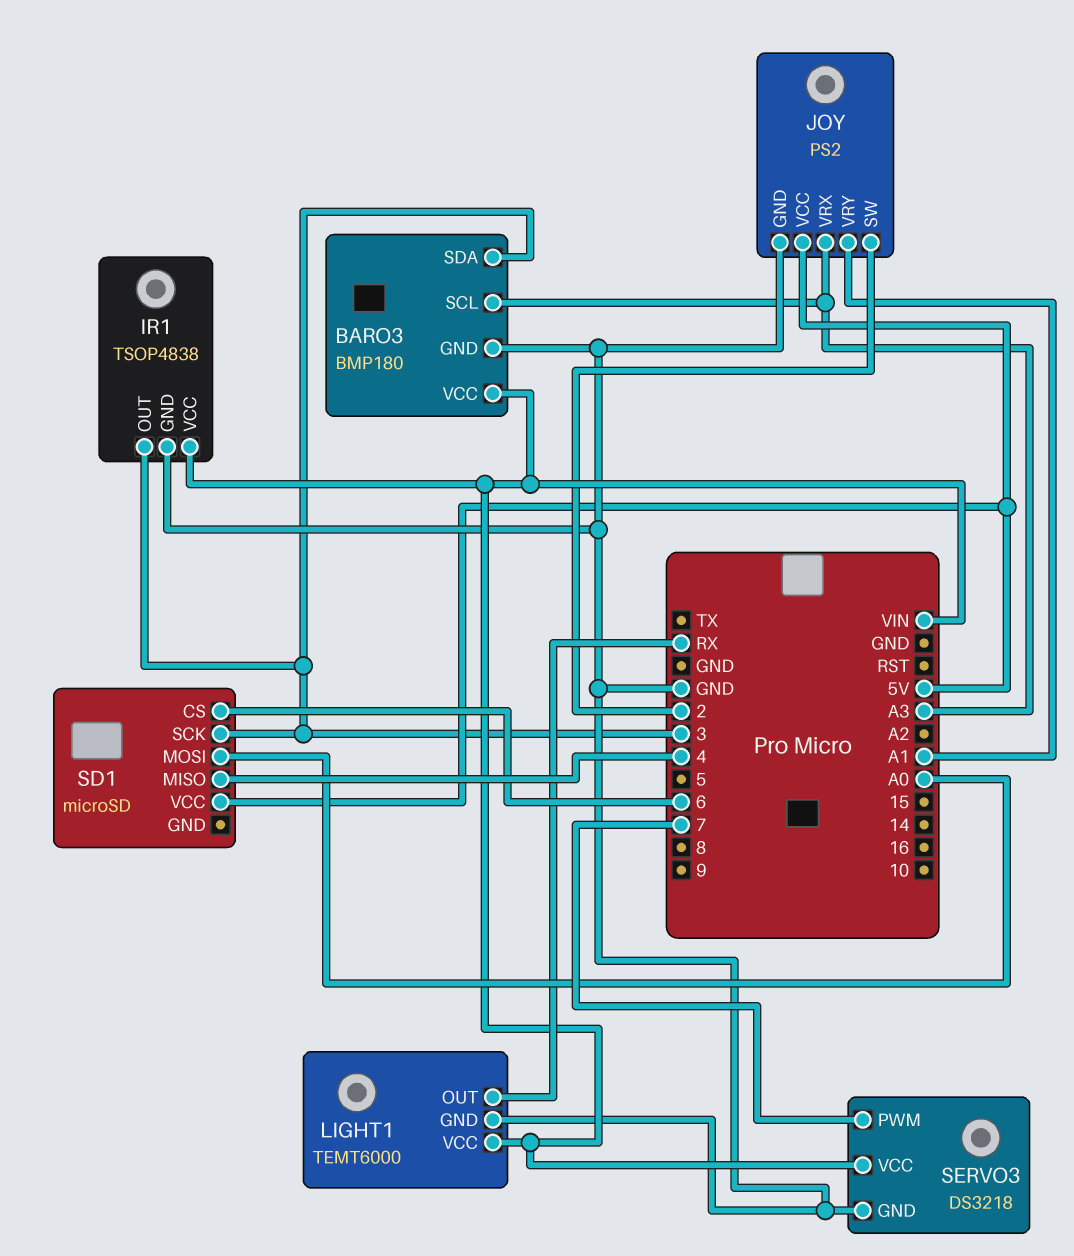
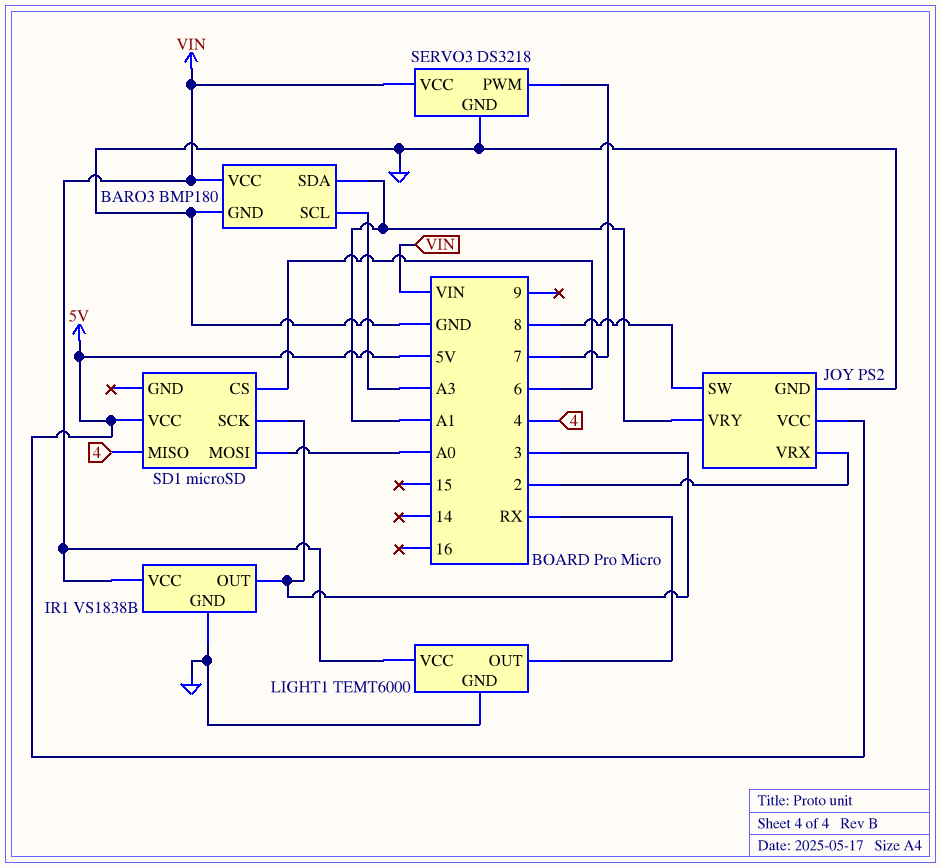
BARO3 pin SDA: 3 -> A1
IR1: TSOP4838 -> VS1838B
JOY pin SW: 2 -> 8
JOY pin VRX: A3 -> 2

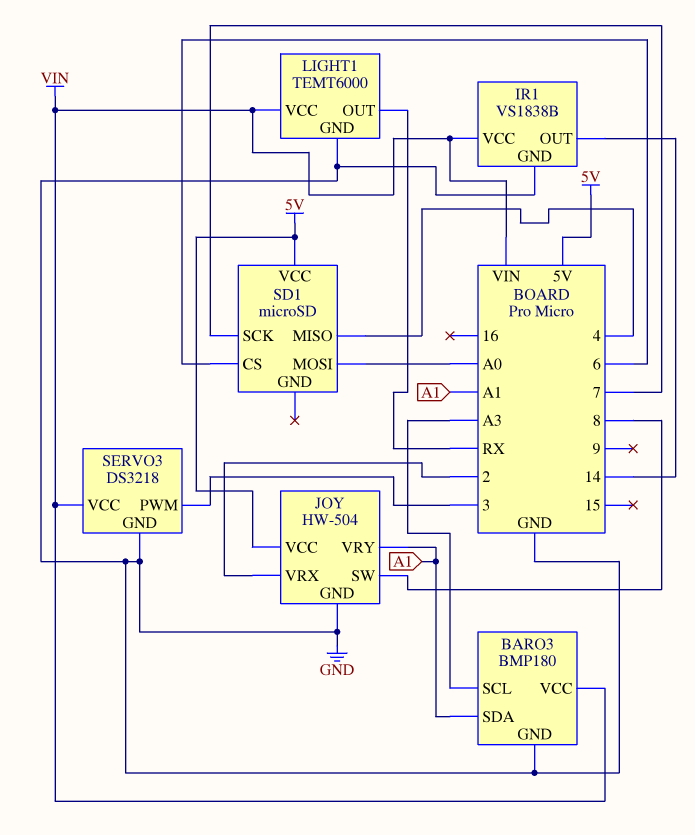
IR1 pin OUT: 3 -> 14
JOY: PS2 -> HW-504
SD1 pin SCK: 3 -> 7
SERVO3 pin PWM: 7 -> 3

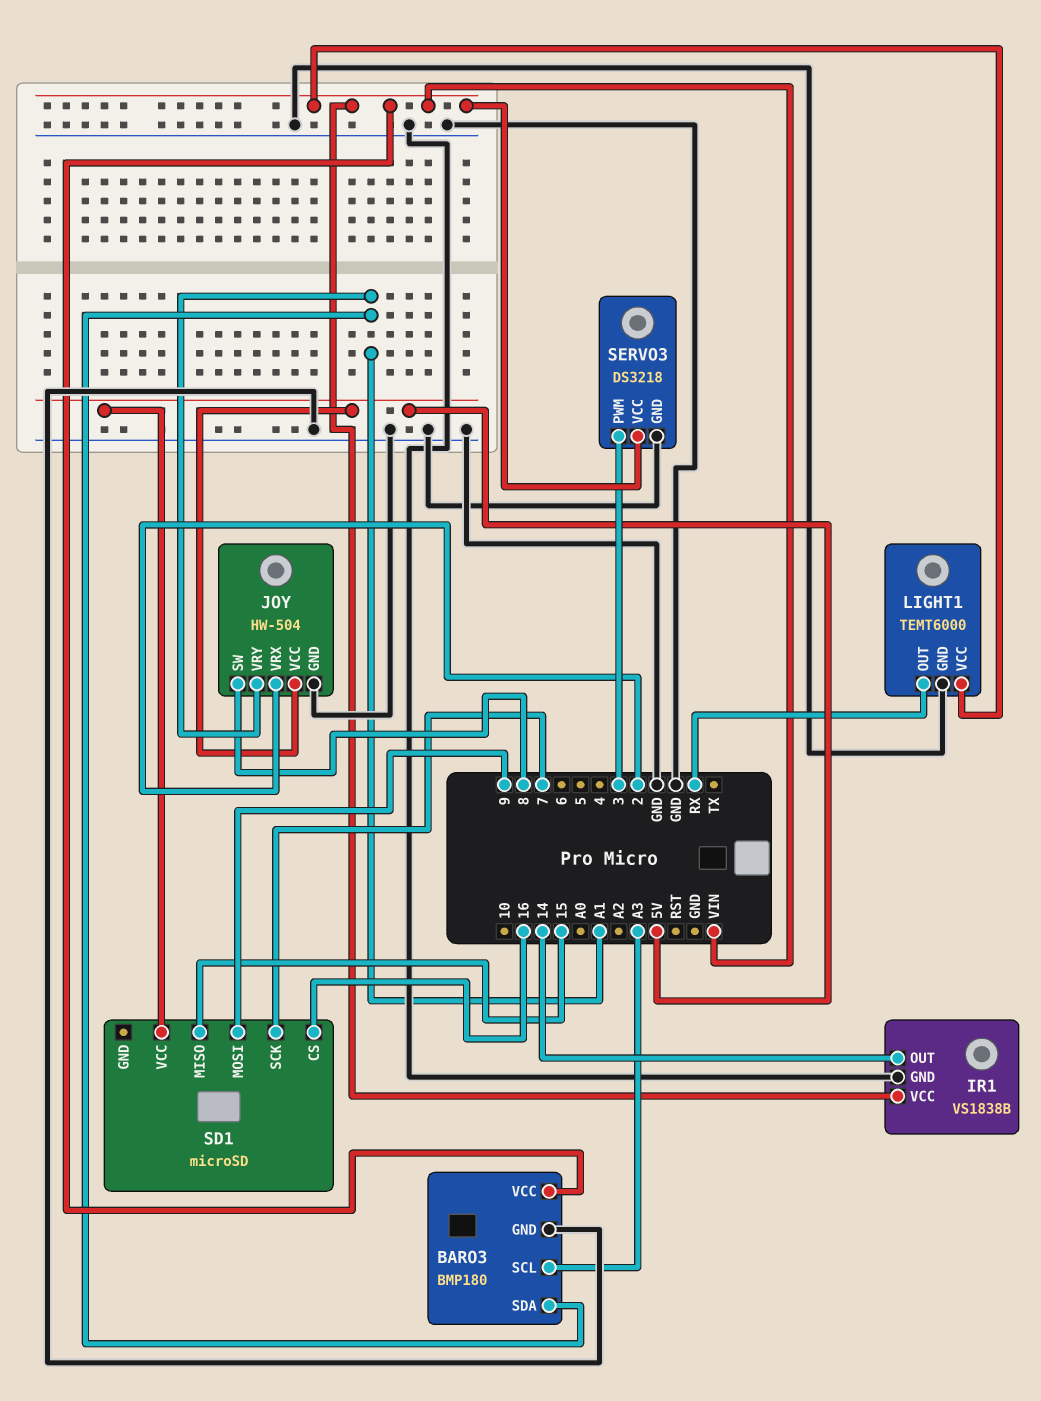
SD1 pin CS: 6 -> 16
SD1 pin MISO: 4 -> 15
SD1 pin MOSI: A0 -> 9

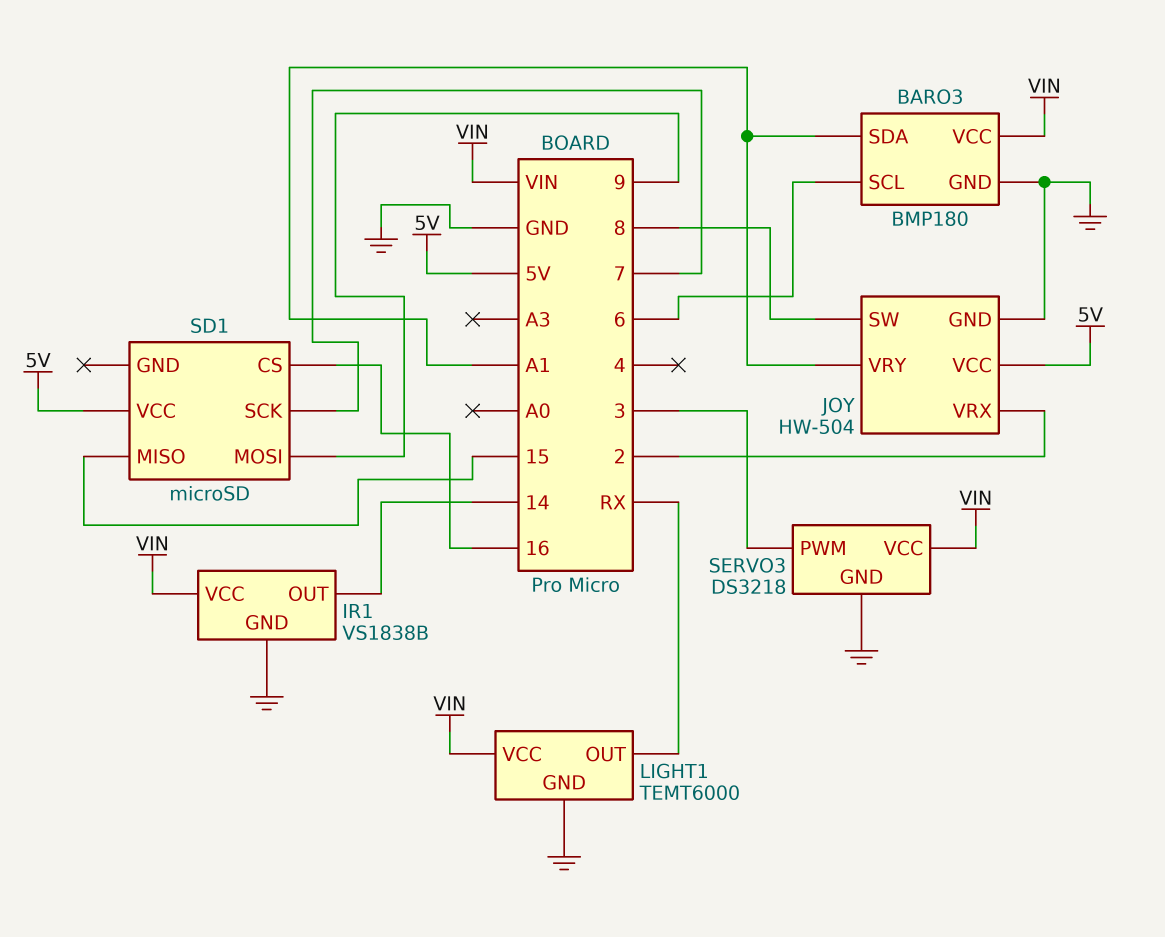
BARO3 pin SCL: A3 -> 6

